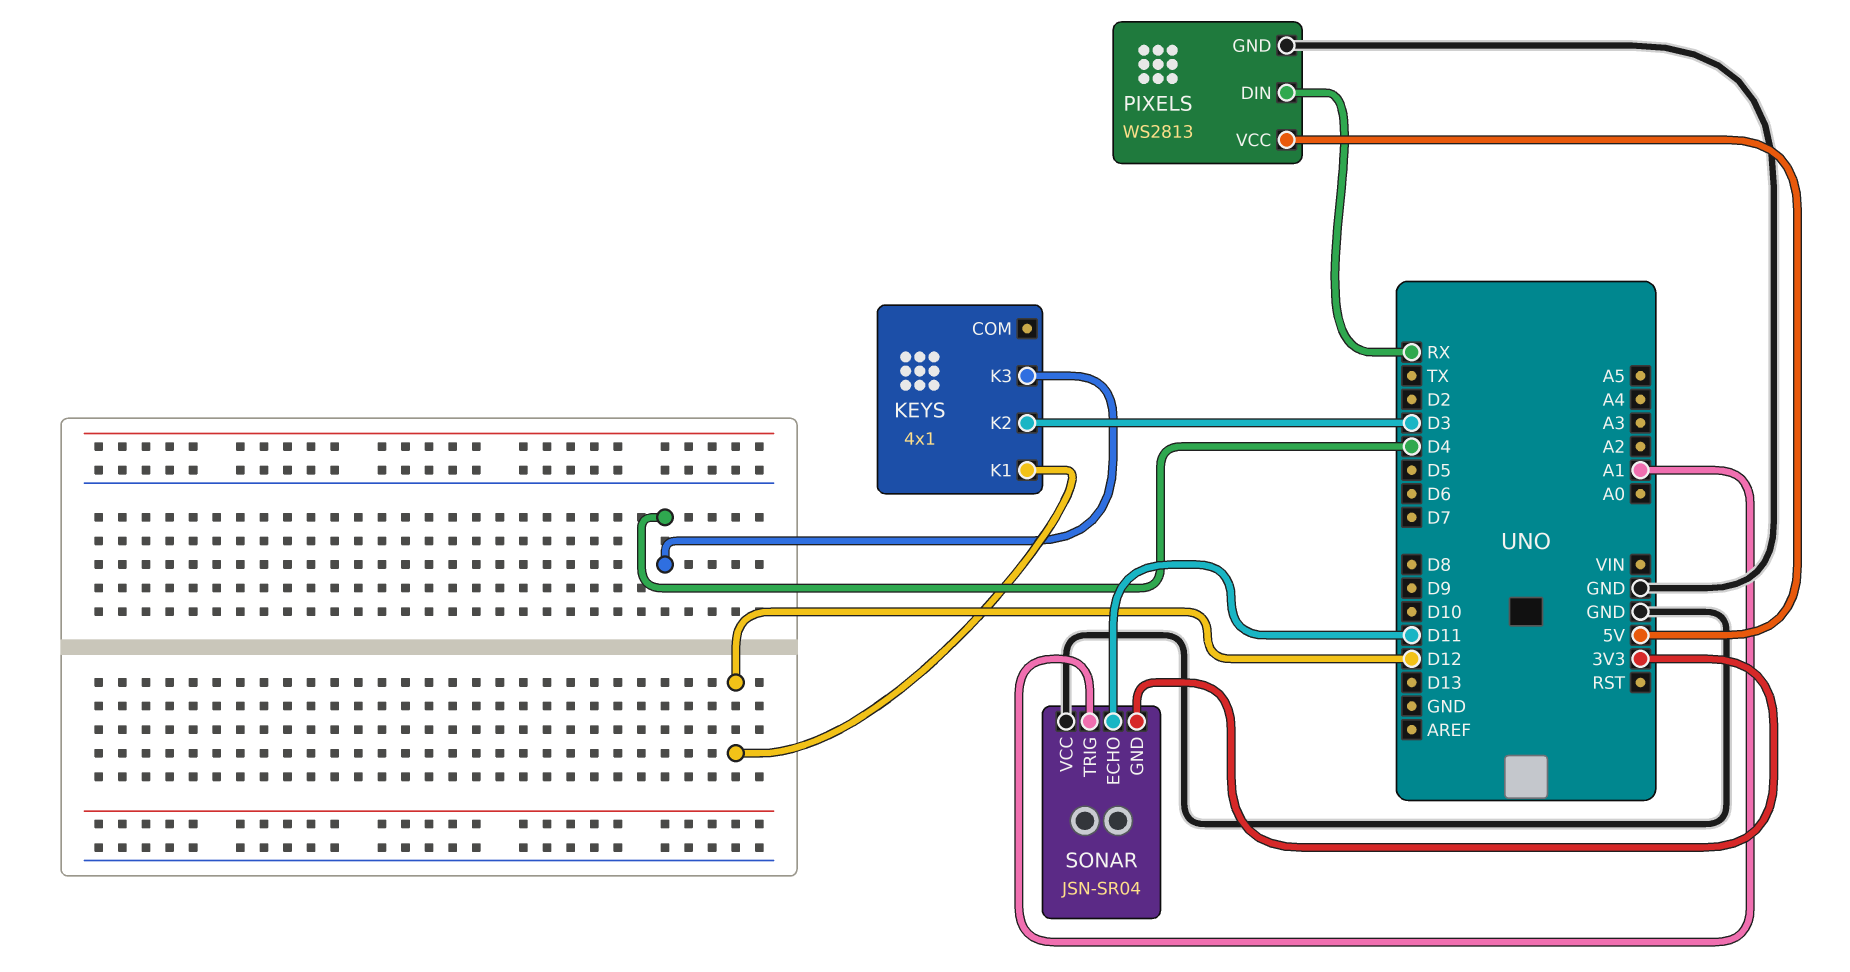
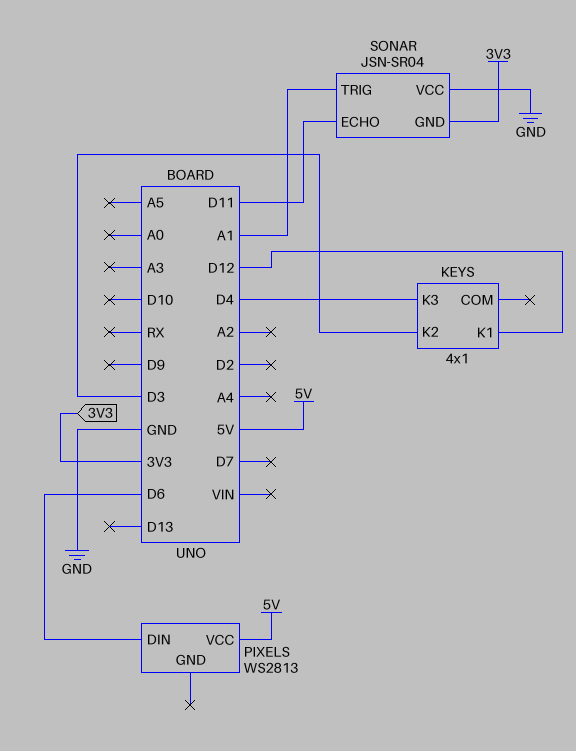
PIXELS pin DIN: RX -> D6
PIXELS pin GND: GND -> none

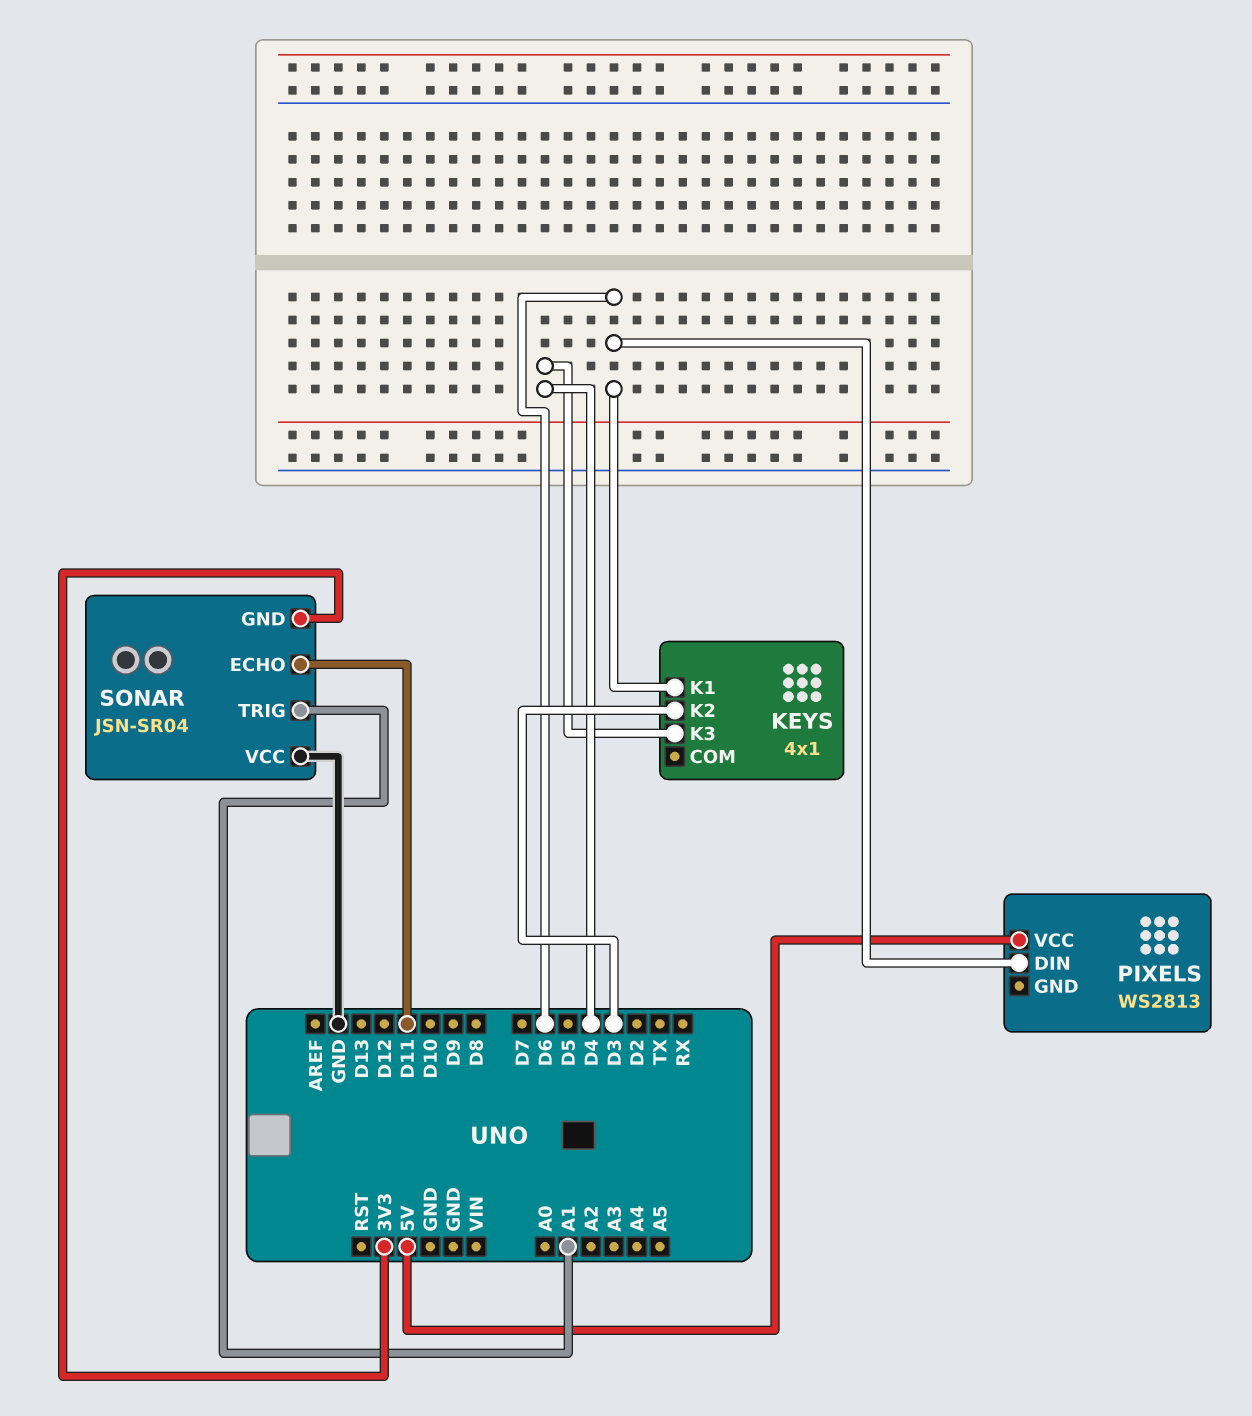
KEYS pin K1: D12 -> D6

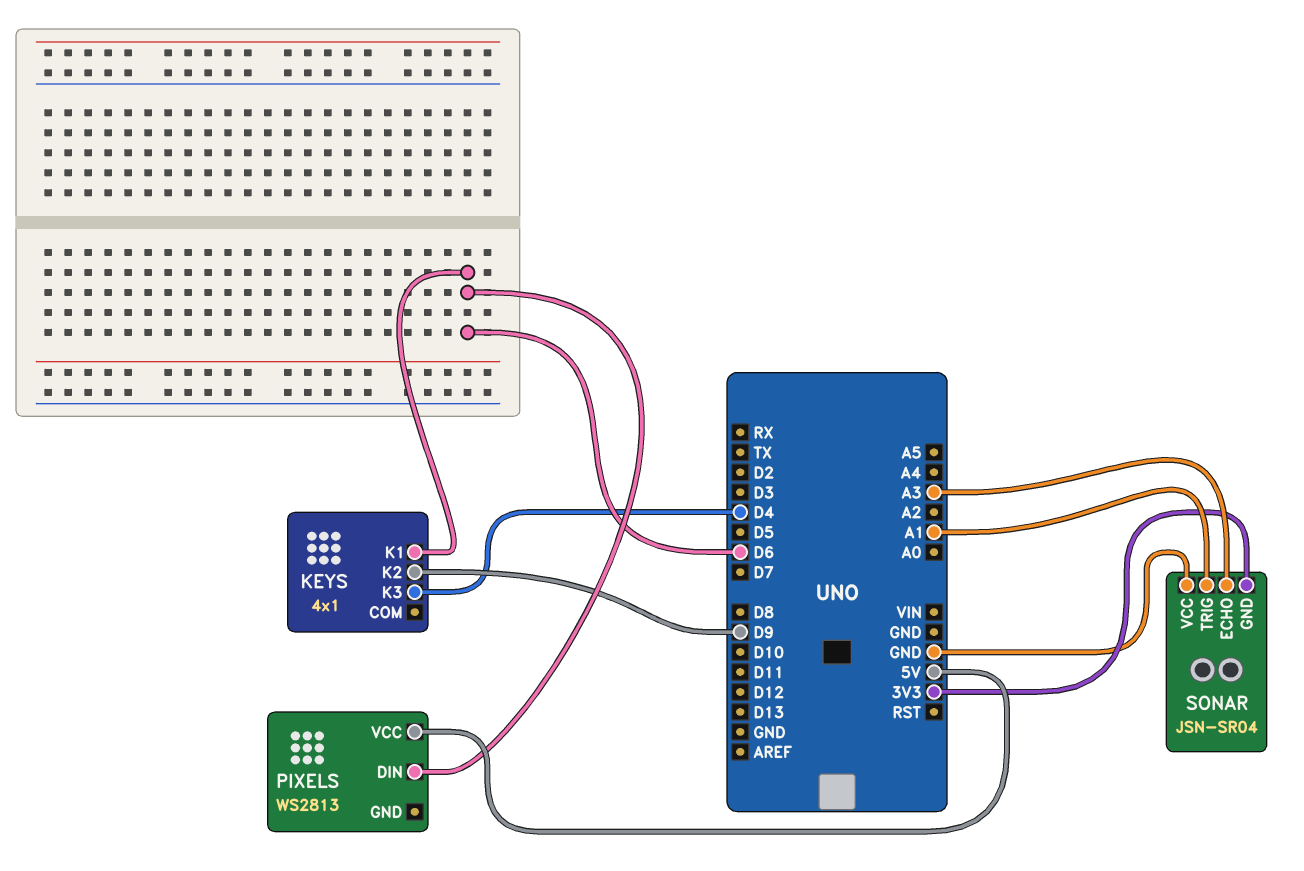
KEYS pin K2: D3 -> D9
SONAR pin ECHO: D11 -> A3

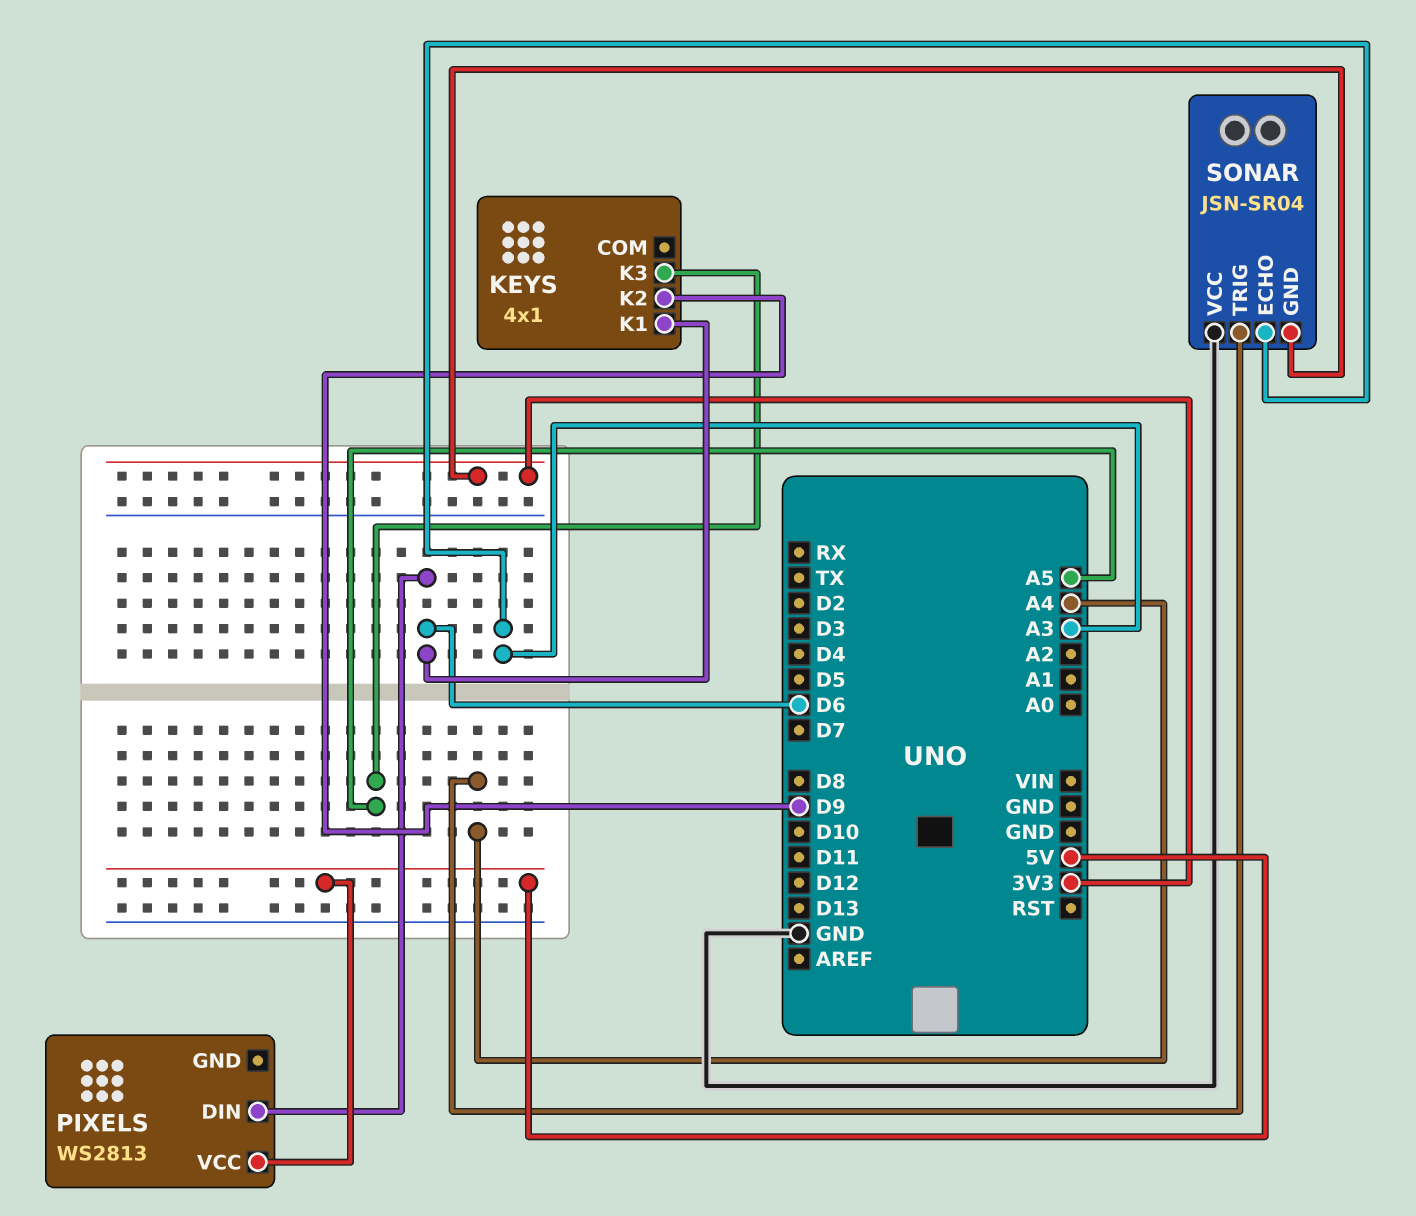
KEYS pin K3: D4 -> A5
SONAR pin TRIG: A1 -> A4

